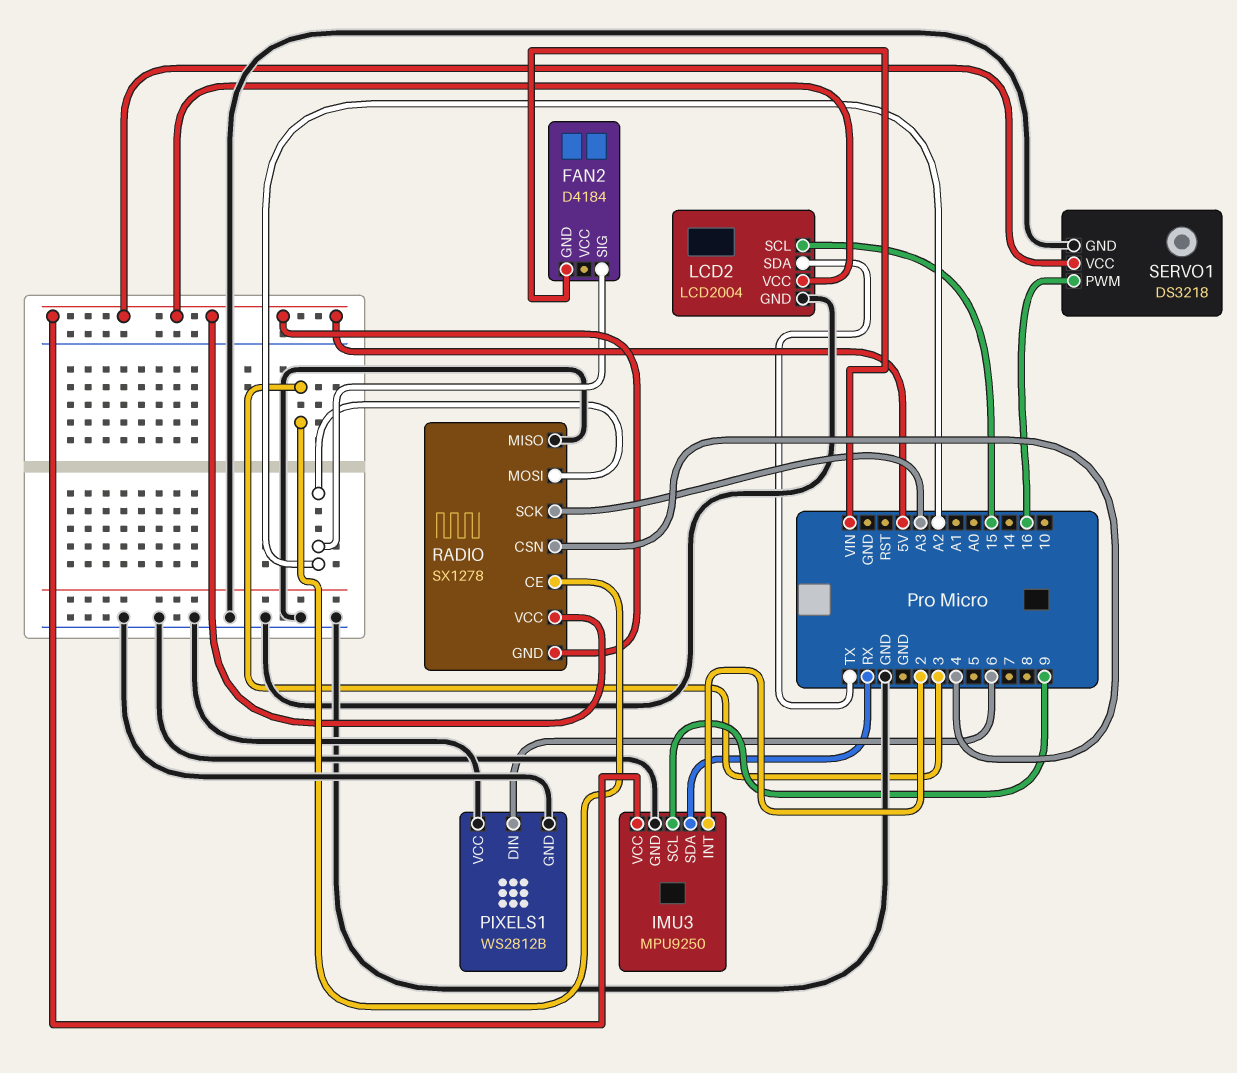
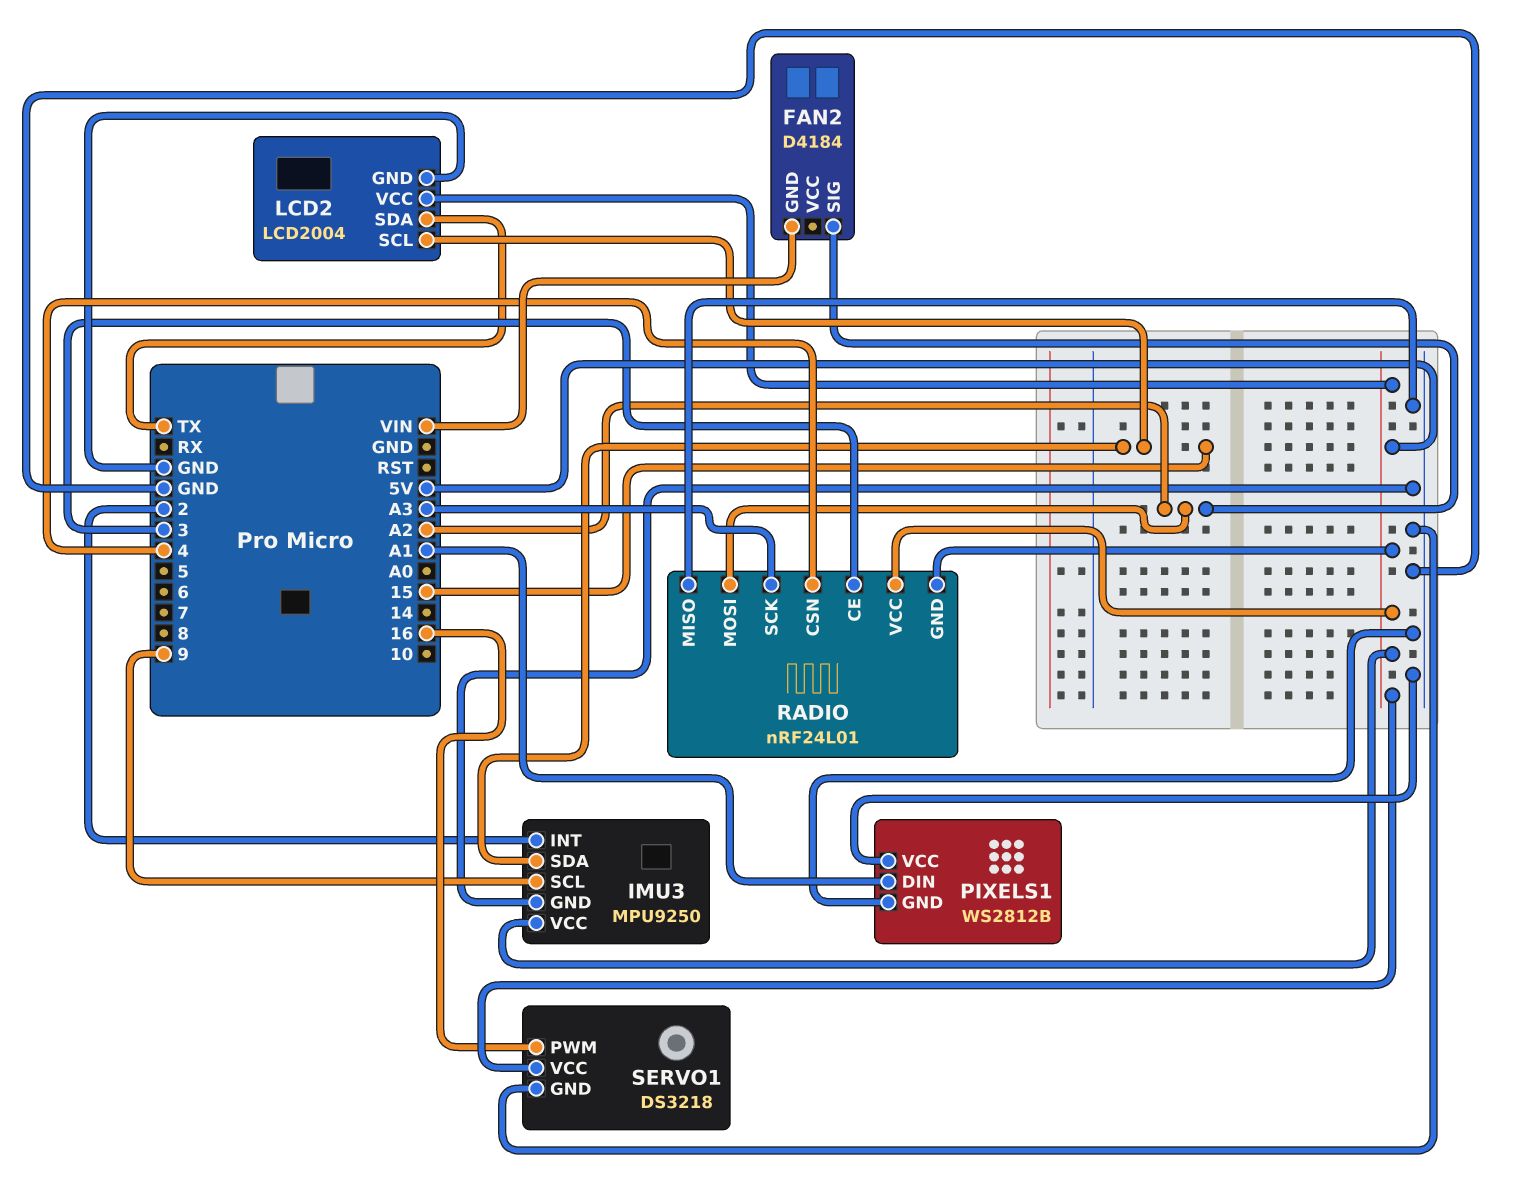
IMU3 pin SDA: RX -> 15
PIXELS1 pin DIN: 6 -> A1
RADIO: SX1278 -> nRF24L01

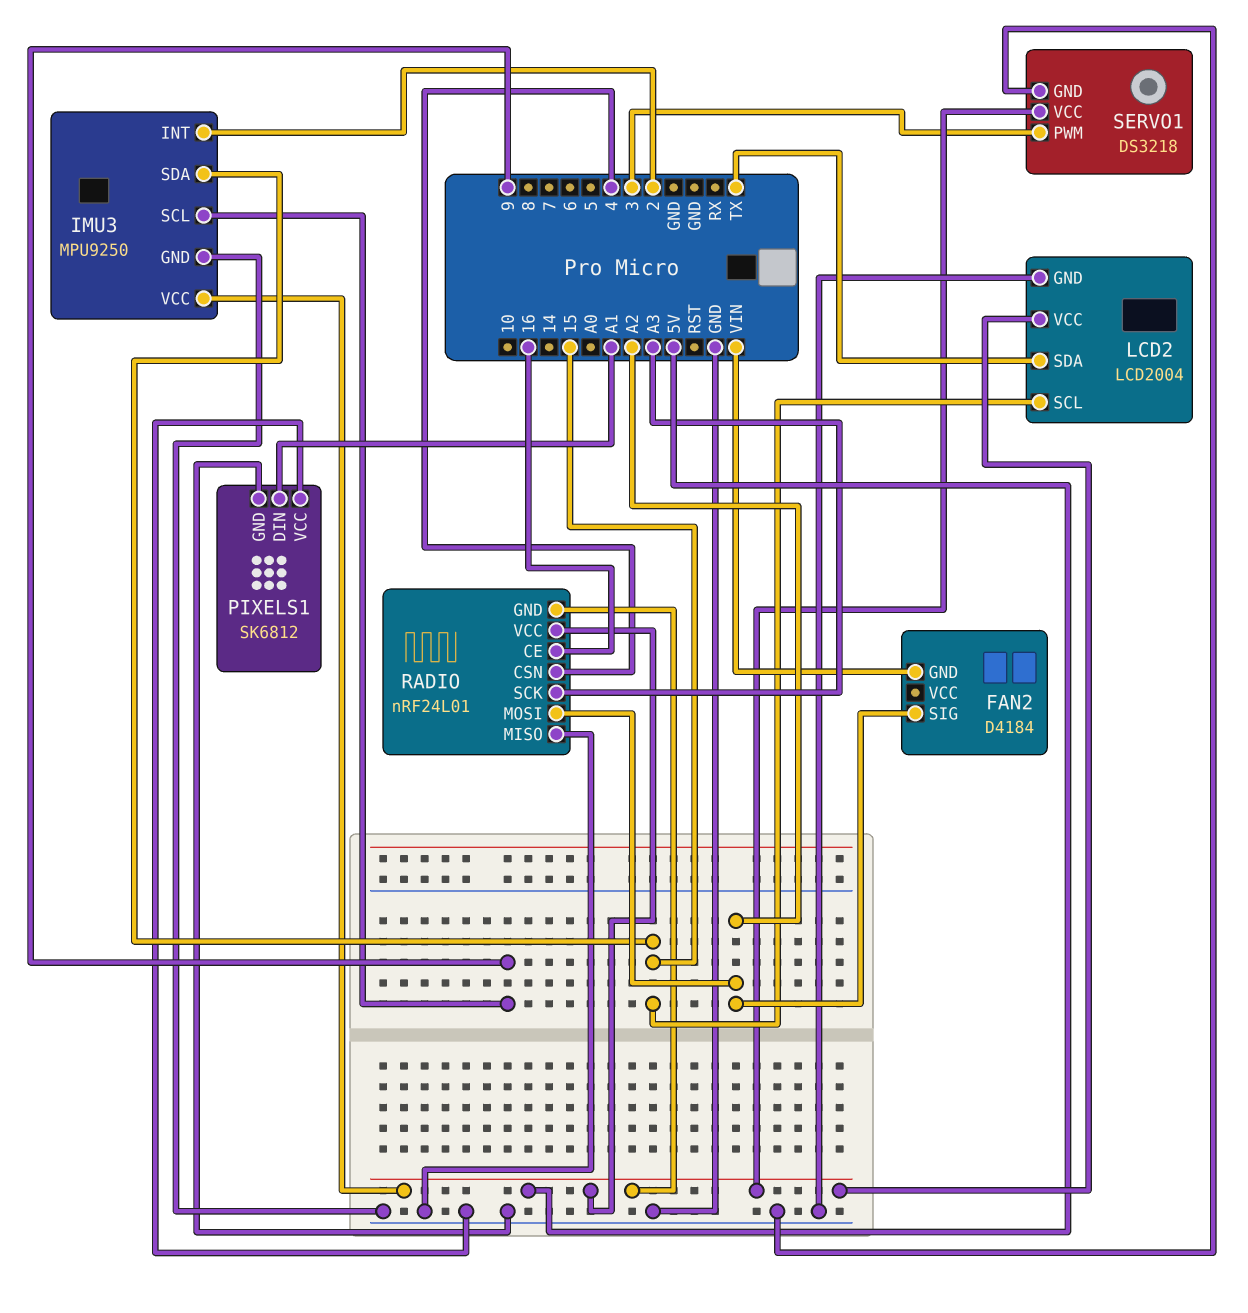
PIXELS1: WS2812B -> SK6812
RADIO pin CE: 3 -> 16
SERVO1 pin PWM: 16 -> 3

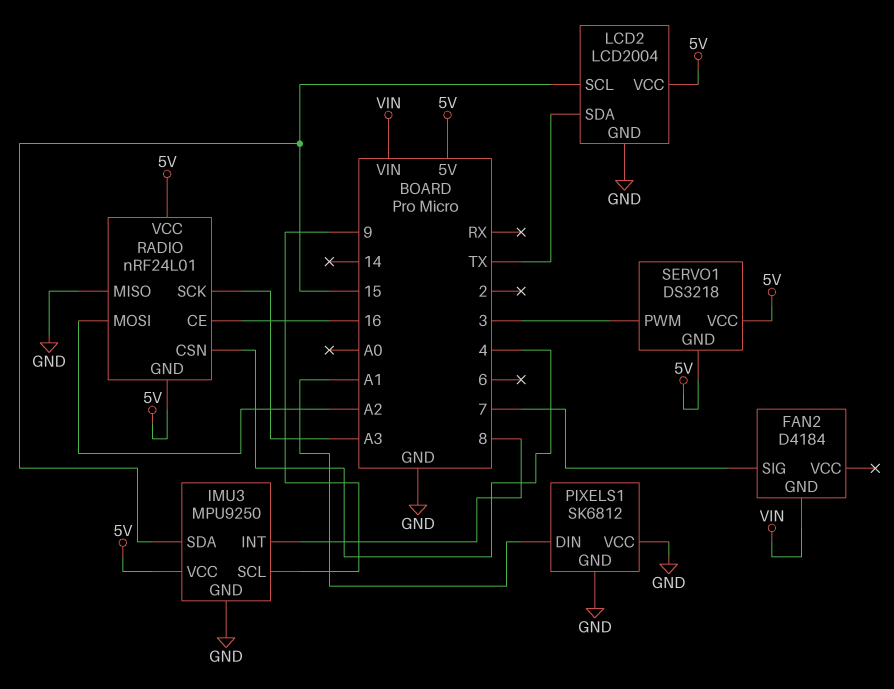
FAN2 pin SIG: A2 -> 7
IMU3 pin INT: 2 -> 8
SERVO1 pin GND: GND -> 5V

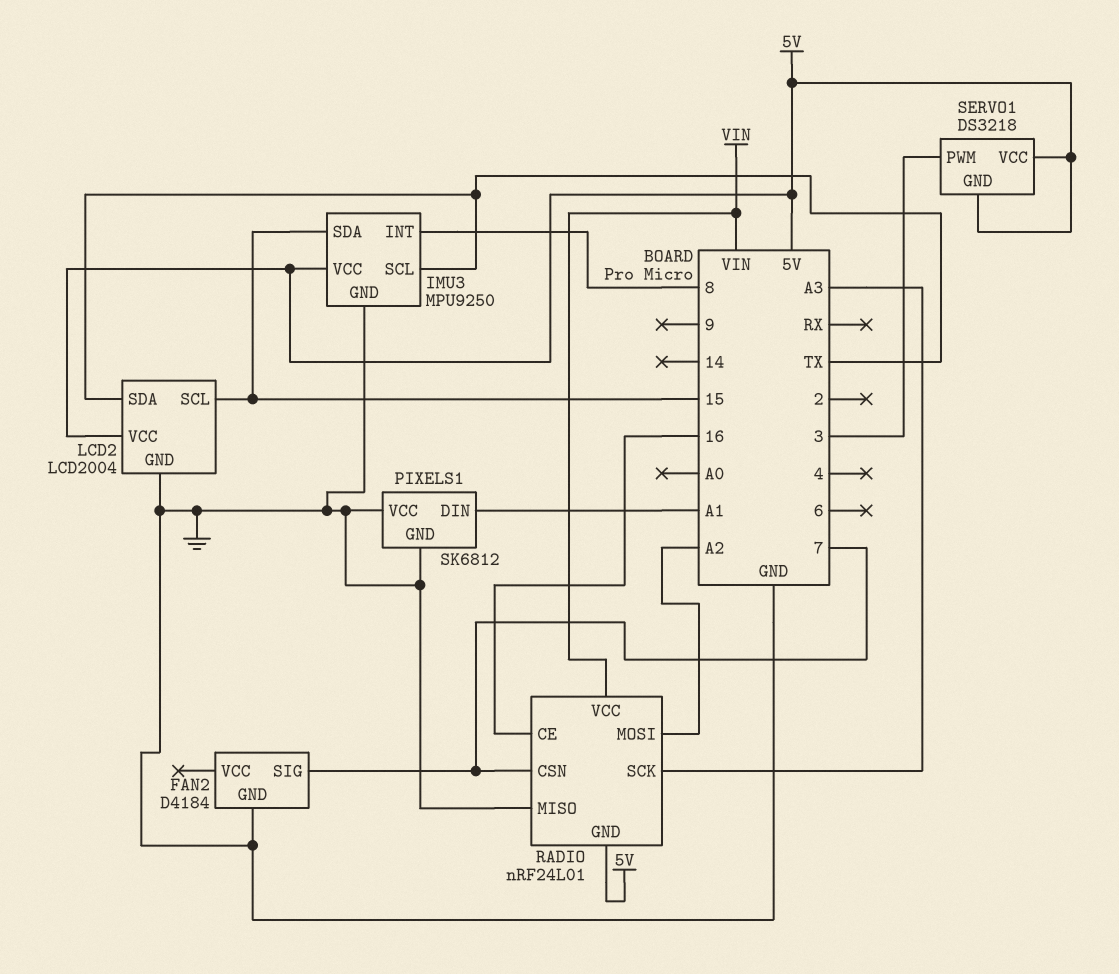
FAN2 pin GND: VIN -> GND
IMU3 pin SCL: 9 -> TX
RADIO pin CSN: 4 -> 7
RADIO pin VCC: 5V -> VIN

